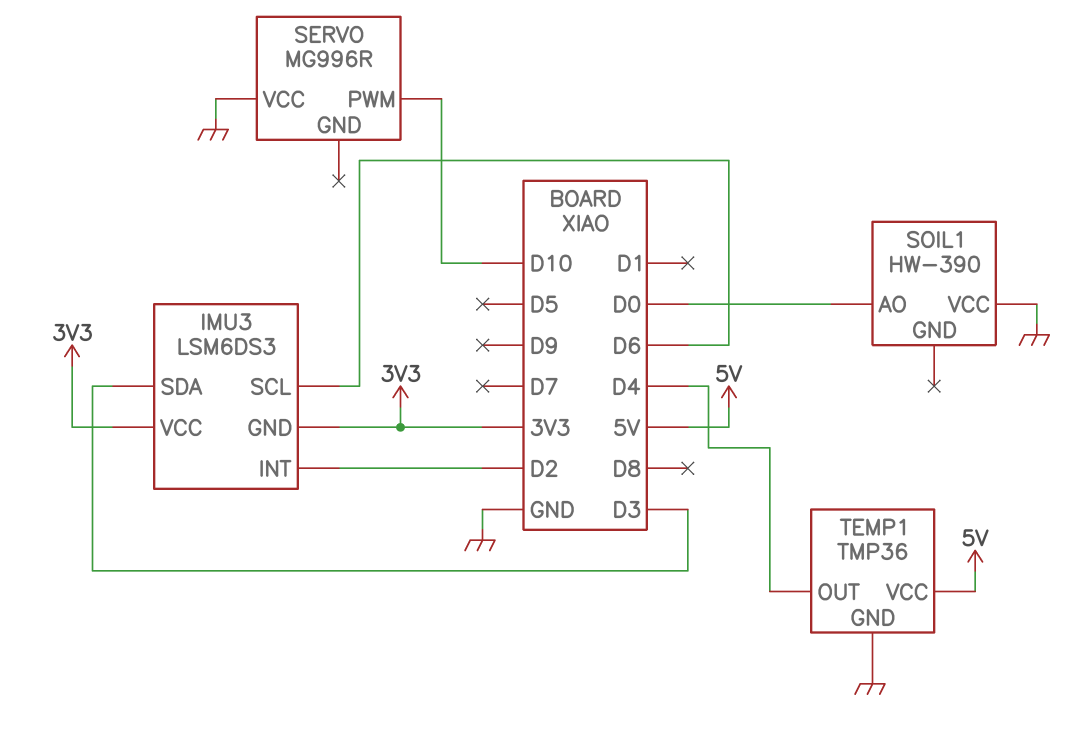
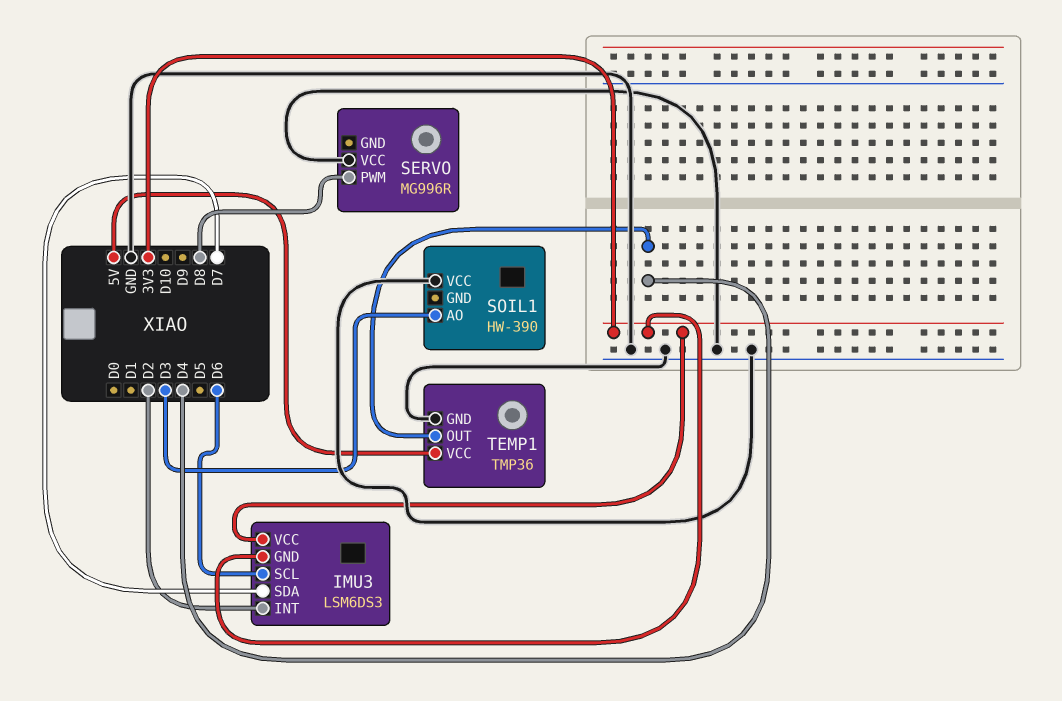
IMU3 pin SDA: D3 -> D7
SERVO pin PWM: D10 -> D8
SOIL1 pin AO: D0 -> D3

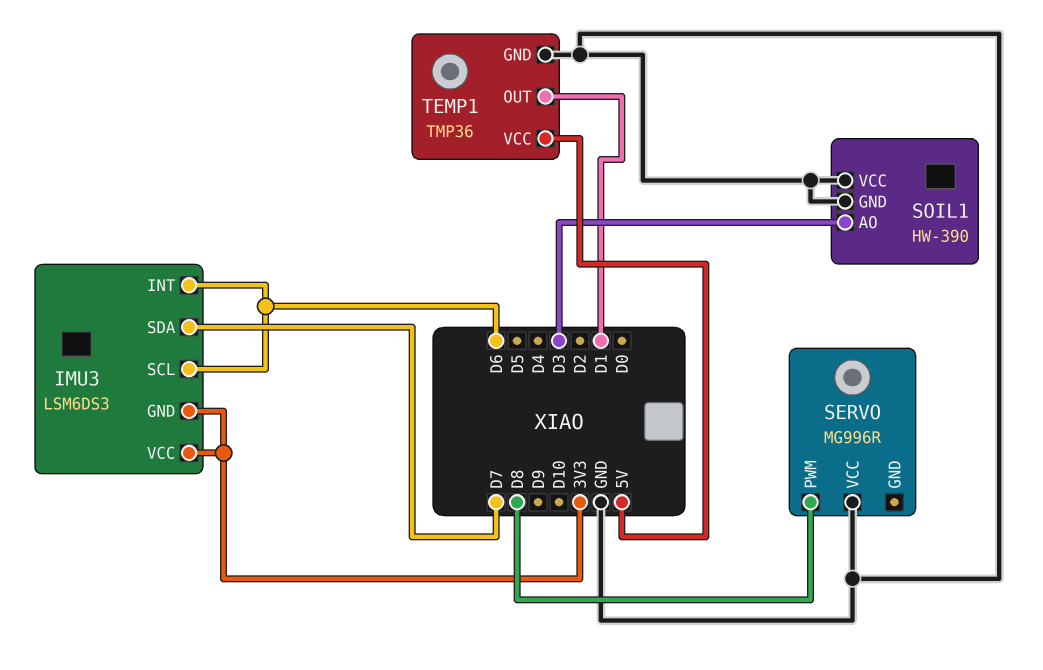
IMU3 pin INT: D2 -> D6
SOIL1 pin GND: none -> GND
TEMP1 pin OUT: D4 -> D1

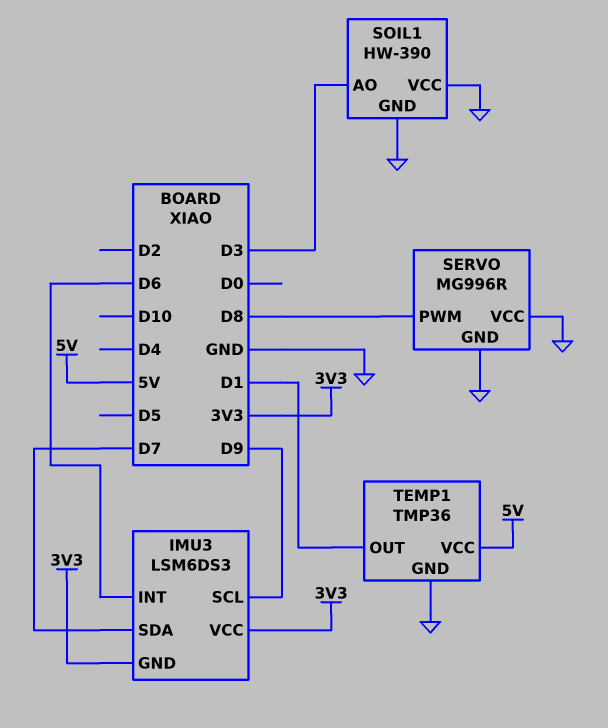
IMU3 pin SCL: D6 -> D9
SERVO pin GND: none -> GND

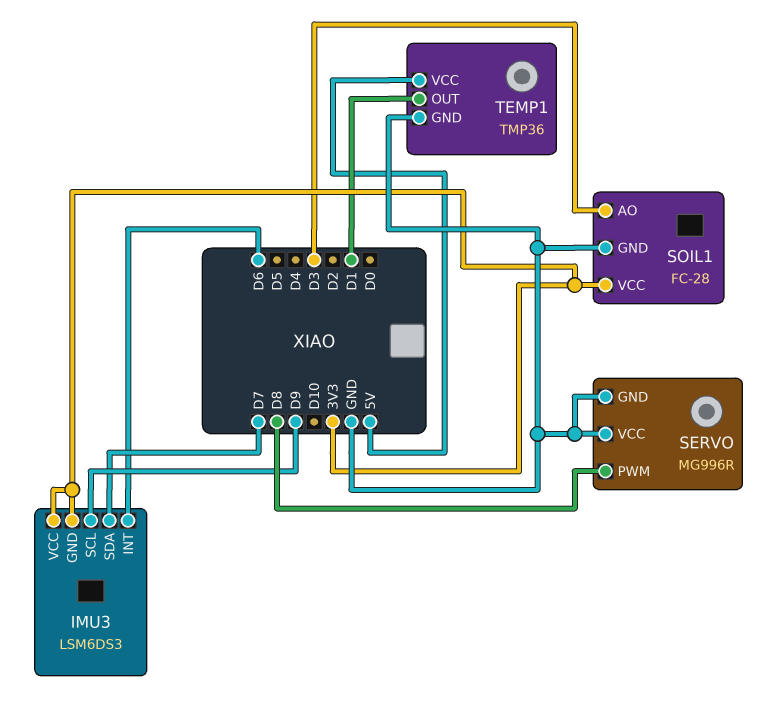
SOIL1: HW-390 -> FC-28
SOIL1 pin VCC: GND -> 3V3

